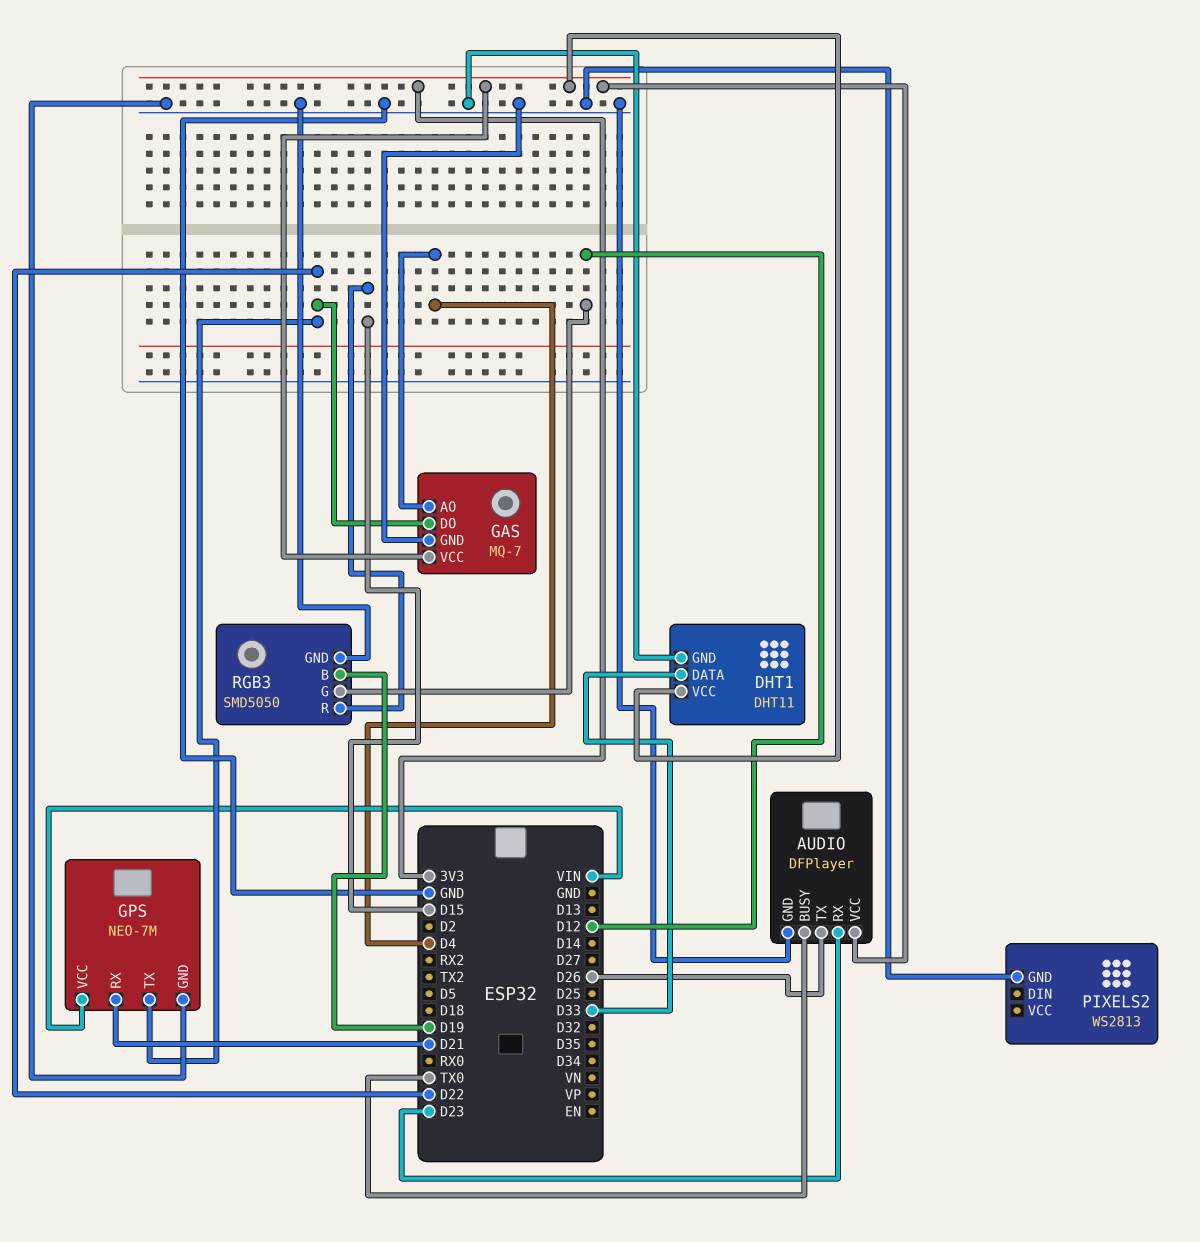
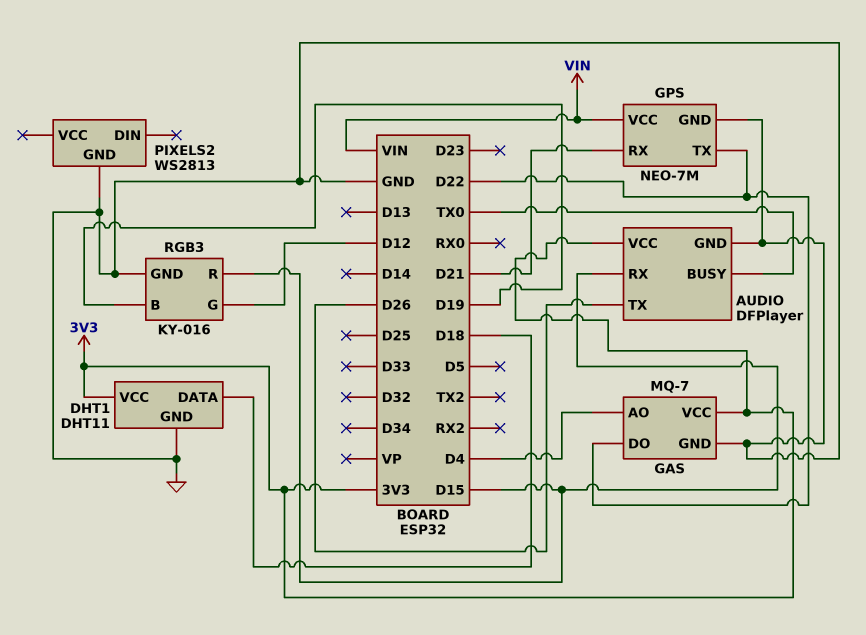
AUDIO pin RX: D23 -> D15
DHT1 pin DATA: D33 -> D18
RGB3: SMD5050 -> KY-016

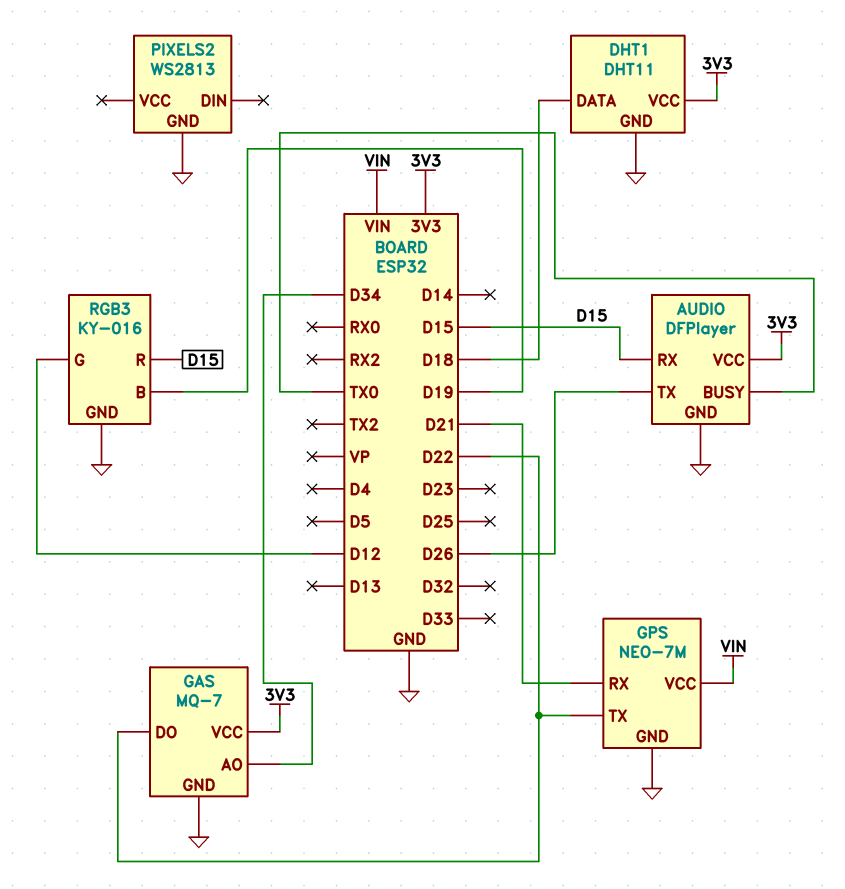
GAS pin AO: D4 -> D34

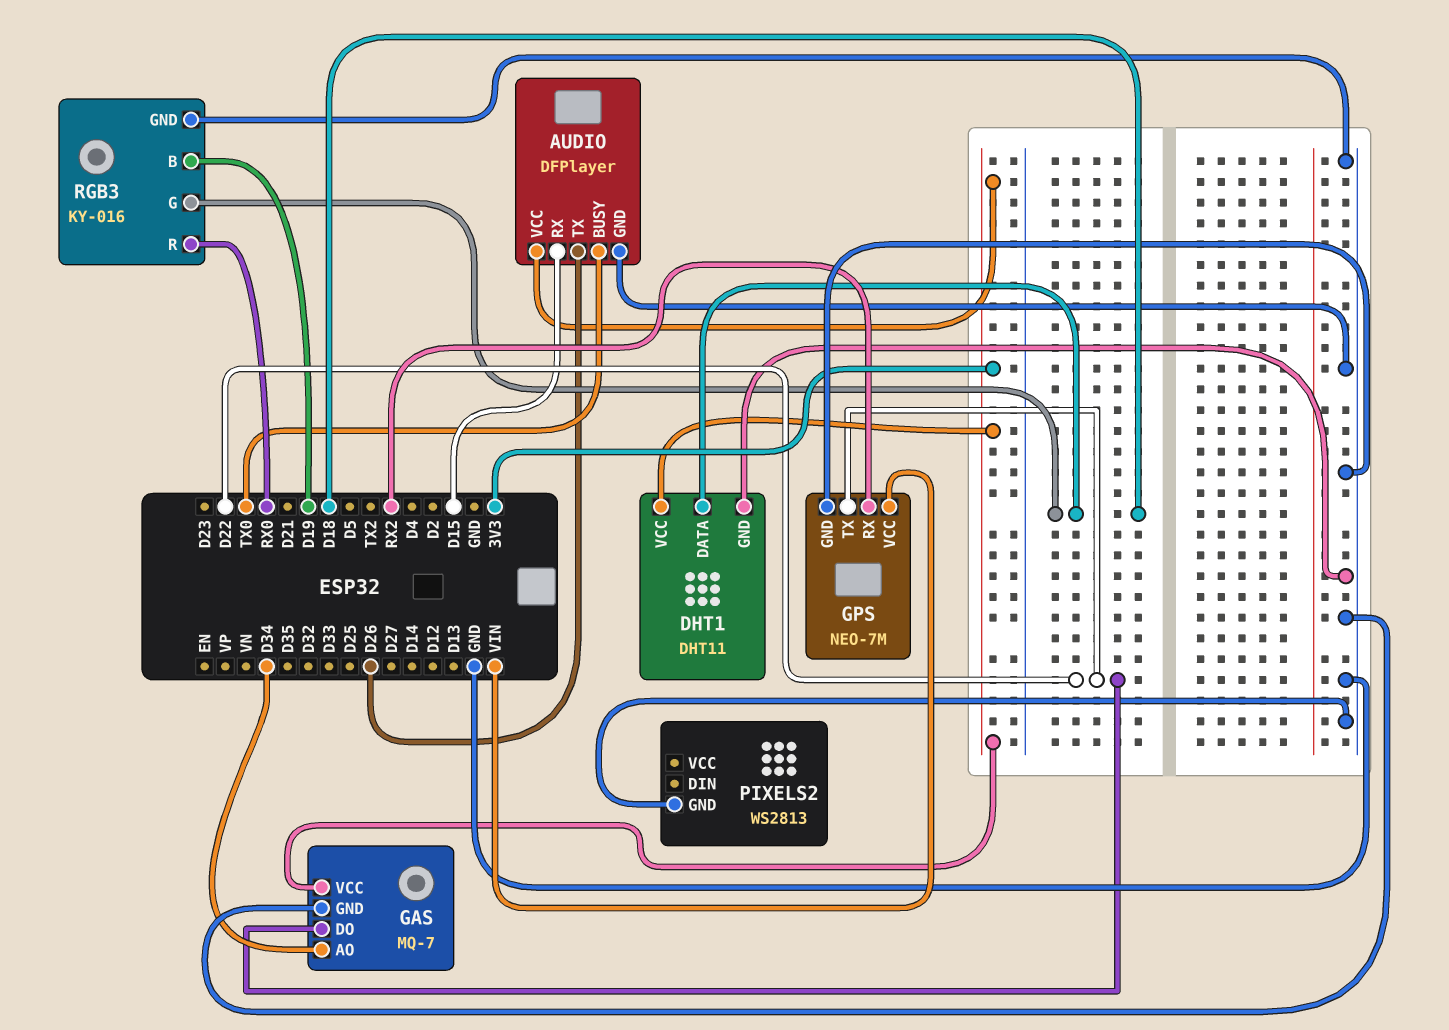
GPS pin RX: D21 -> RX2
RGB3 pin G: D12 -> D18
RGB3 pin R: D15 -> RX0

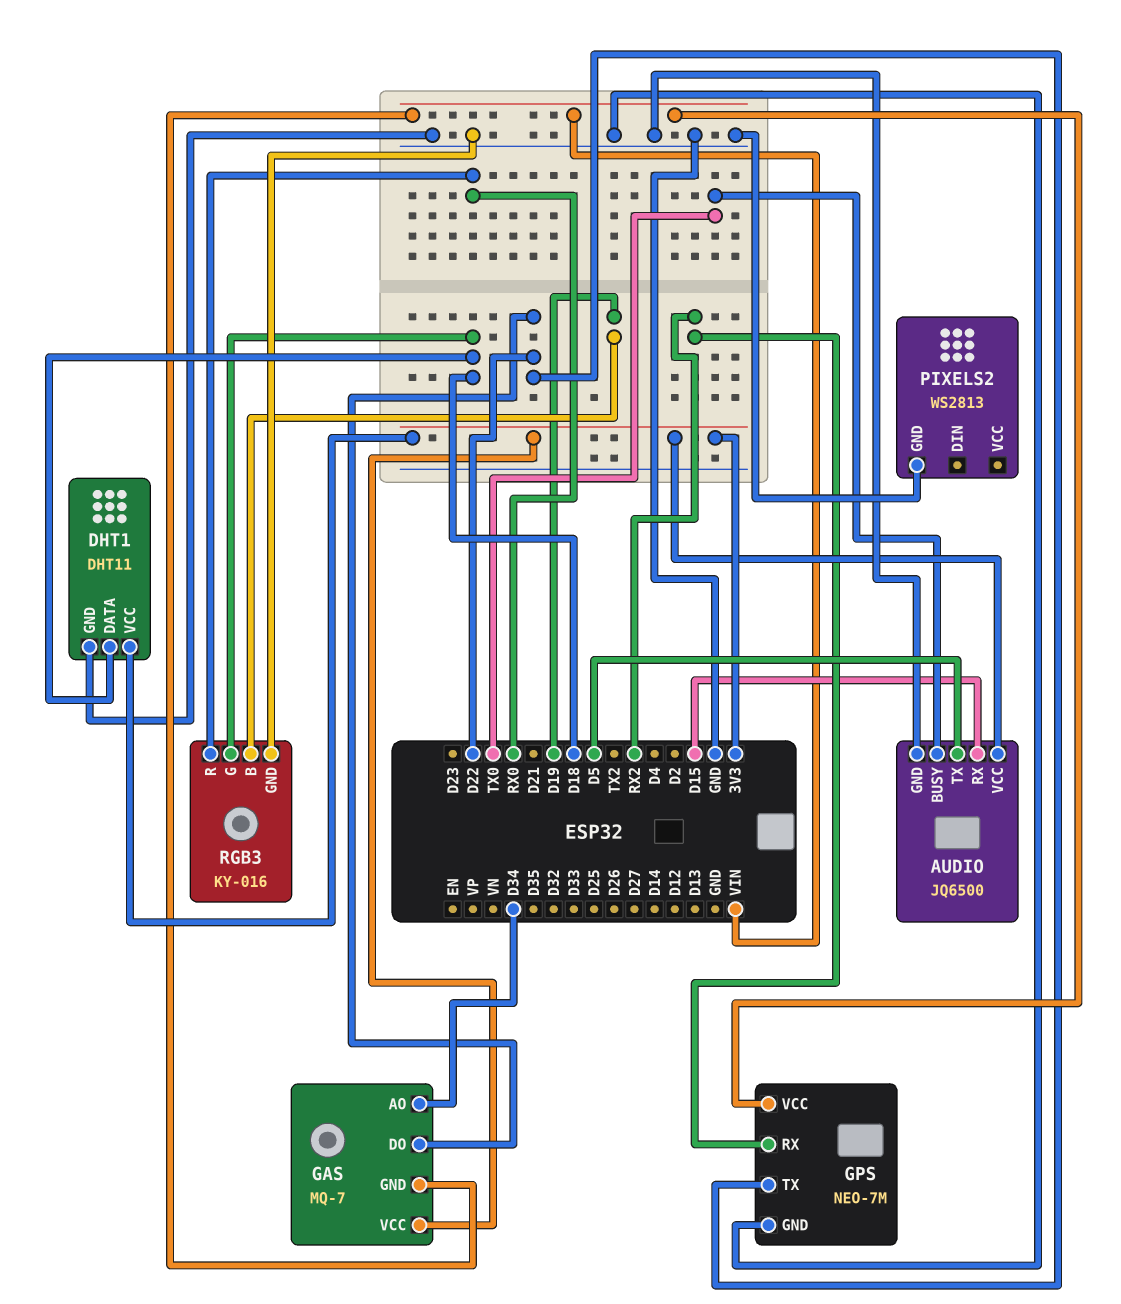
AUDIO: DFPlayer -> JQ6500
AUDIO pin TX: D26 -> D5
GAS pin GND: GND -> VIN

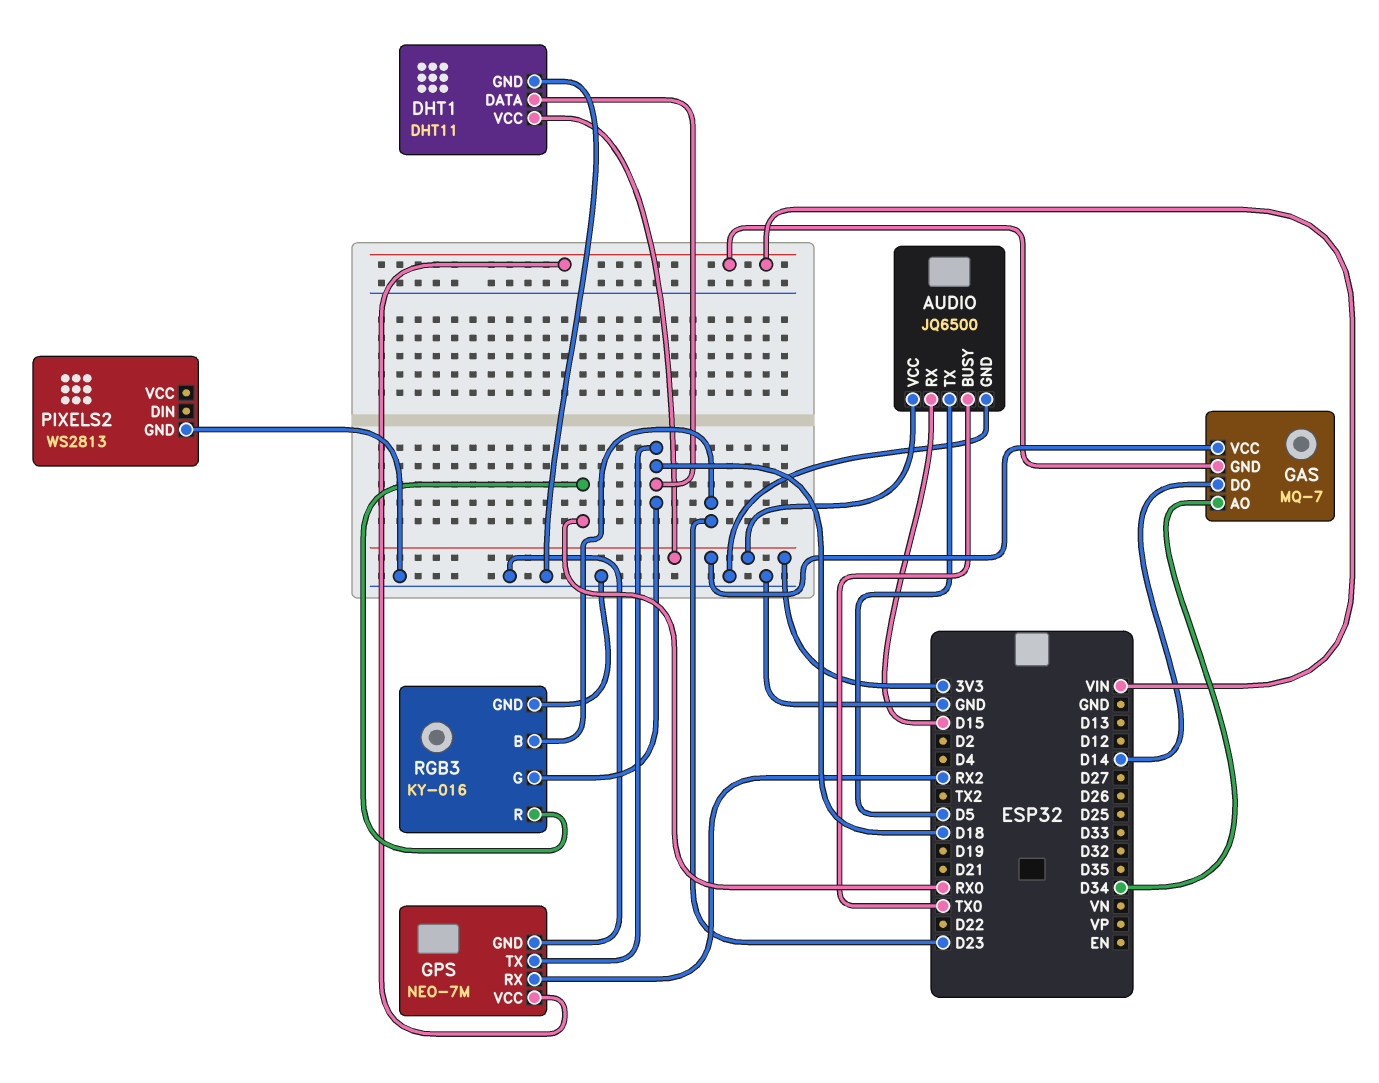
GAS pin DO: D22 -> D14
GPS pin TX: D22 -> D18
RGB3 pin B: D19 -> D23

